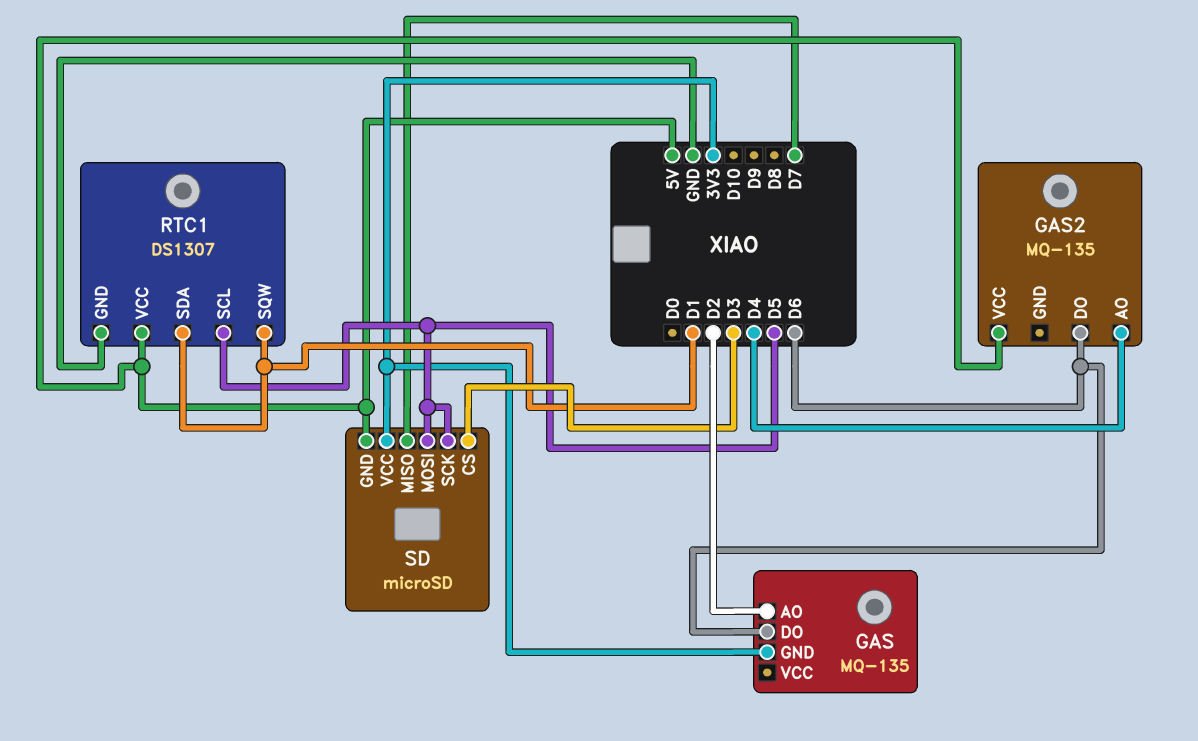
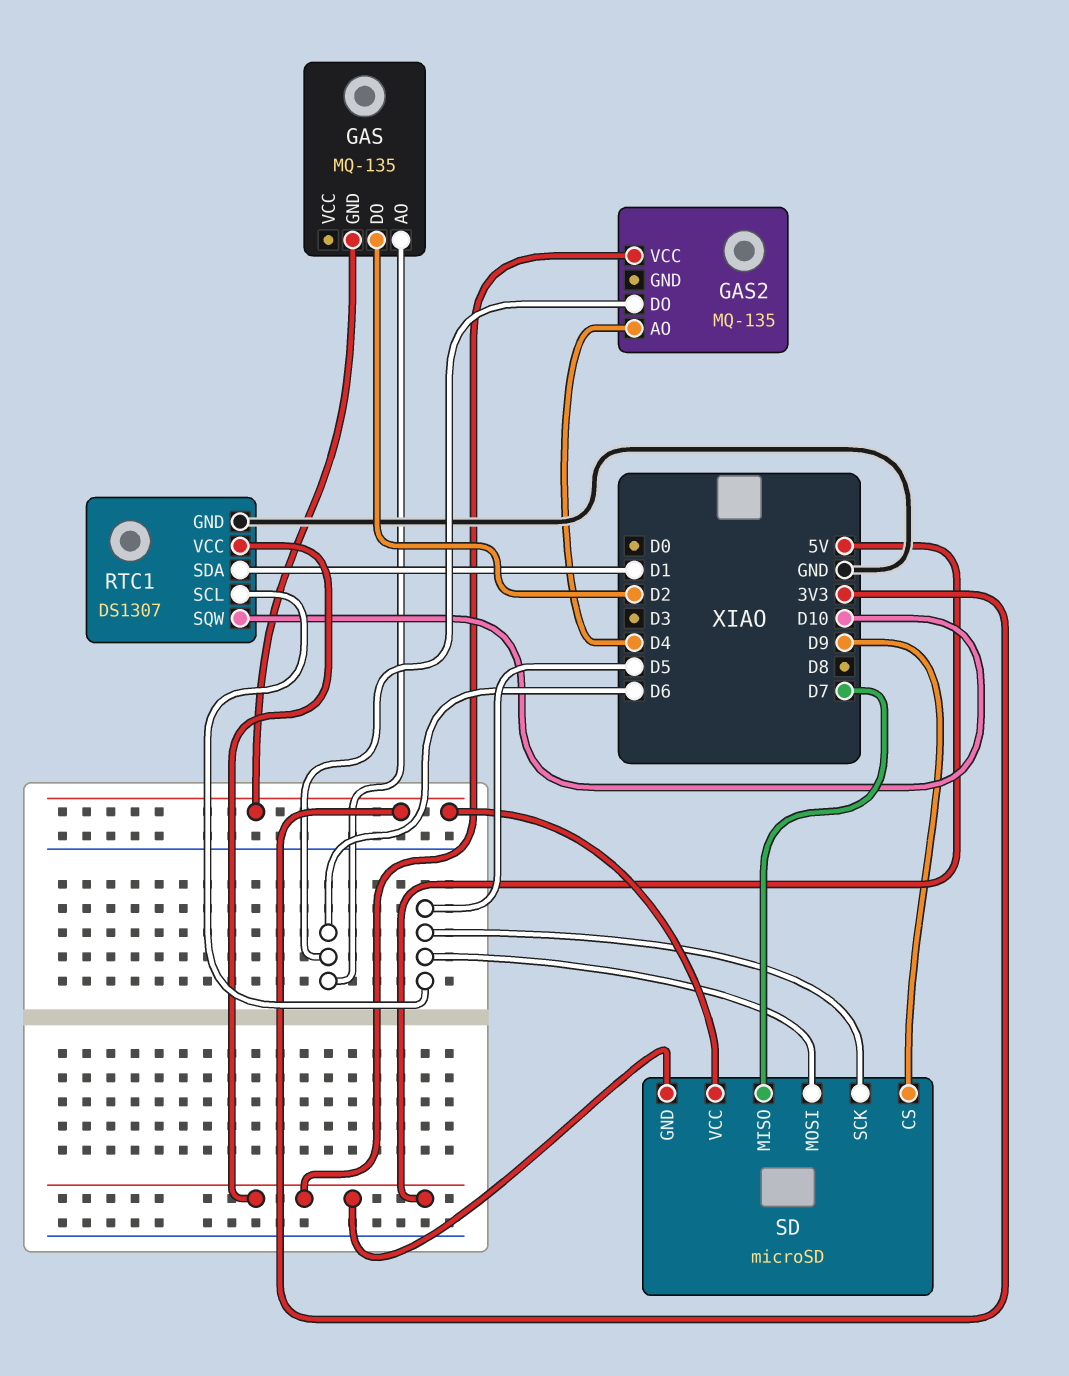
GAS pin AO: D2 -> D6
GAS pin DO: D6 -> D2
RTC1 pin SQW: D1 -> D10
SD pin CS: D3 -> D9

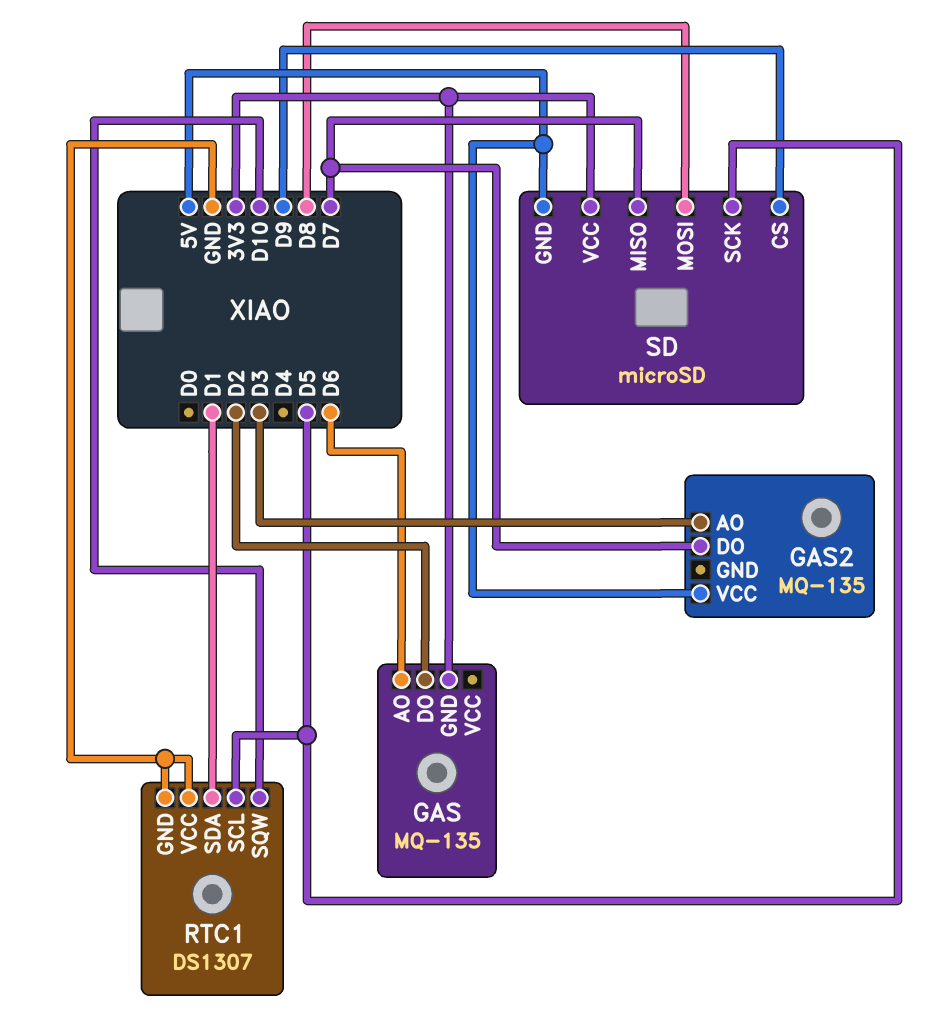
GAS2 pin AO: D4 -> D3
GAS2 pin DO: D6 -> D7
RTC1 pin VCC: 5V -> GND
SD pin MOSI: D5 -> D8

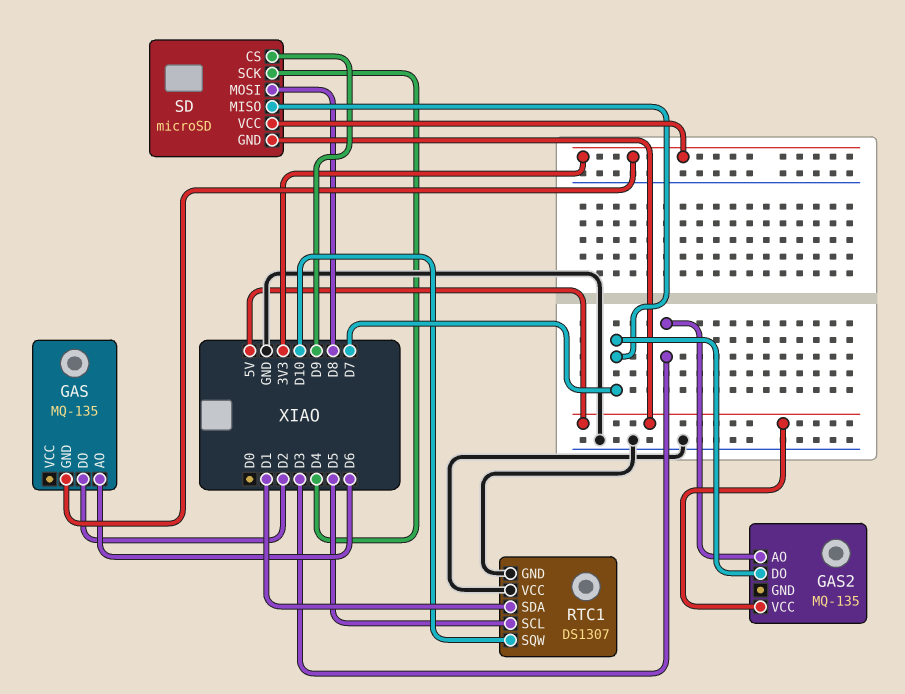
SD pin SCK: D5 -> D4

